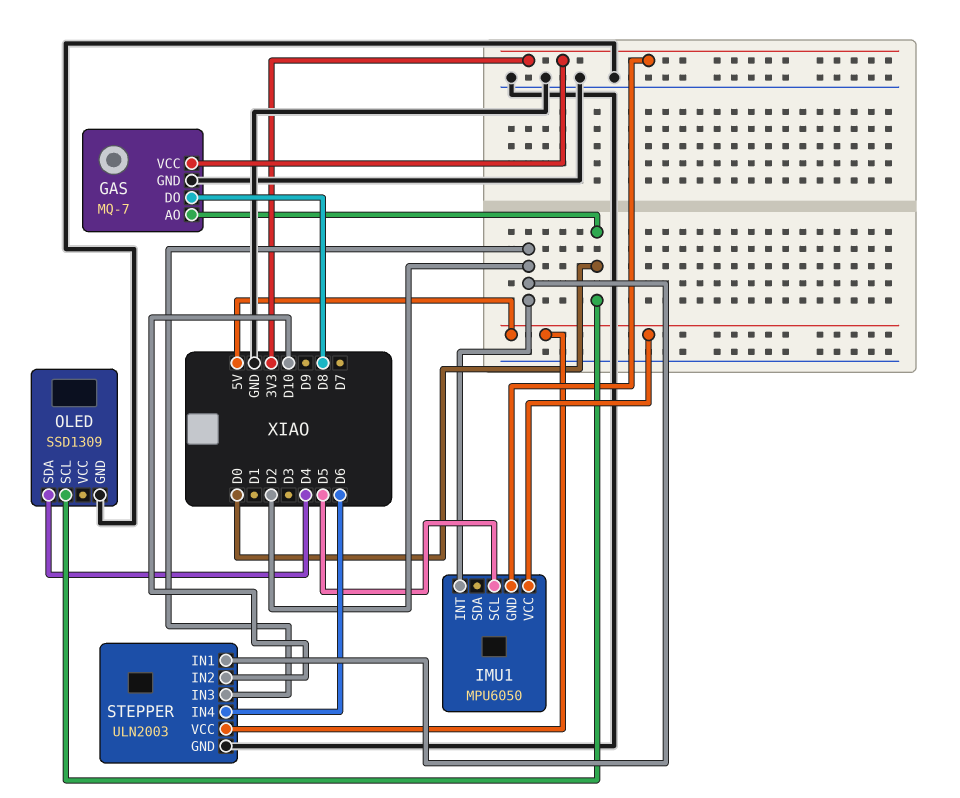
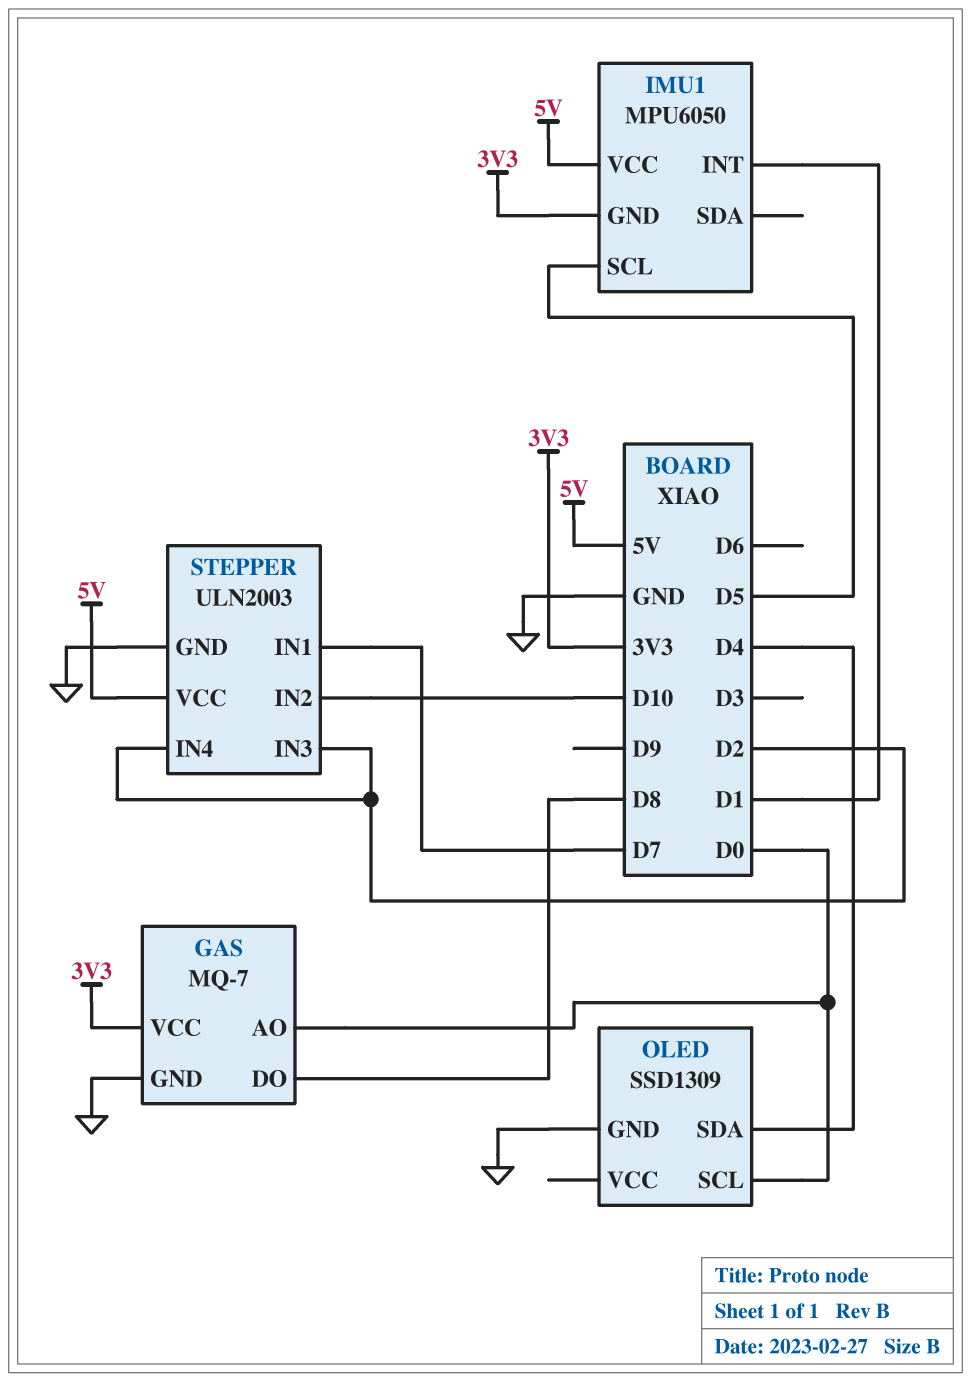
IMU1 pin INT: D2 -> D1
STEPPER pin IN1: D2 -> D7
STEPPER pin IN4: D6 -> D2

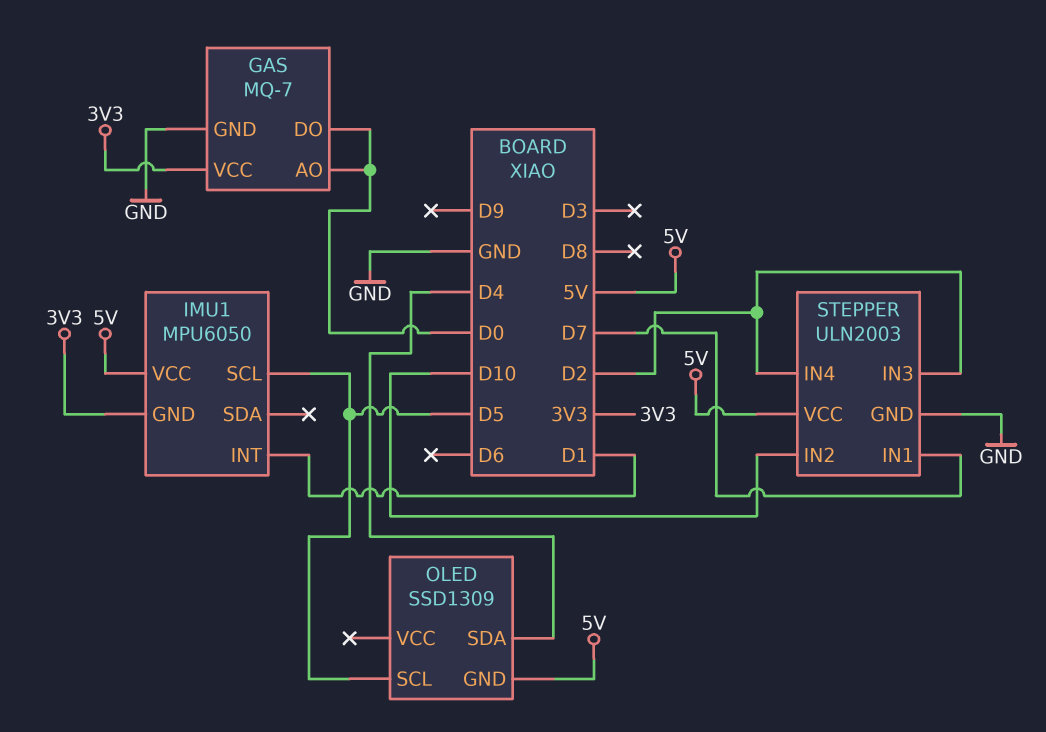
GAS pin DO: D8 -> D0
OLED pin GND: GND -> 5V
OLED pin SCL: D0 -> D5

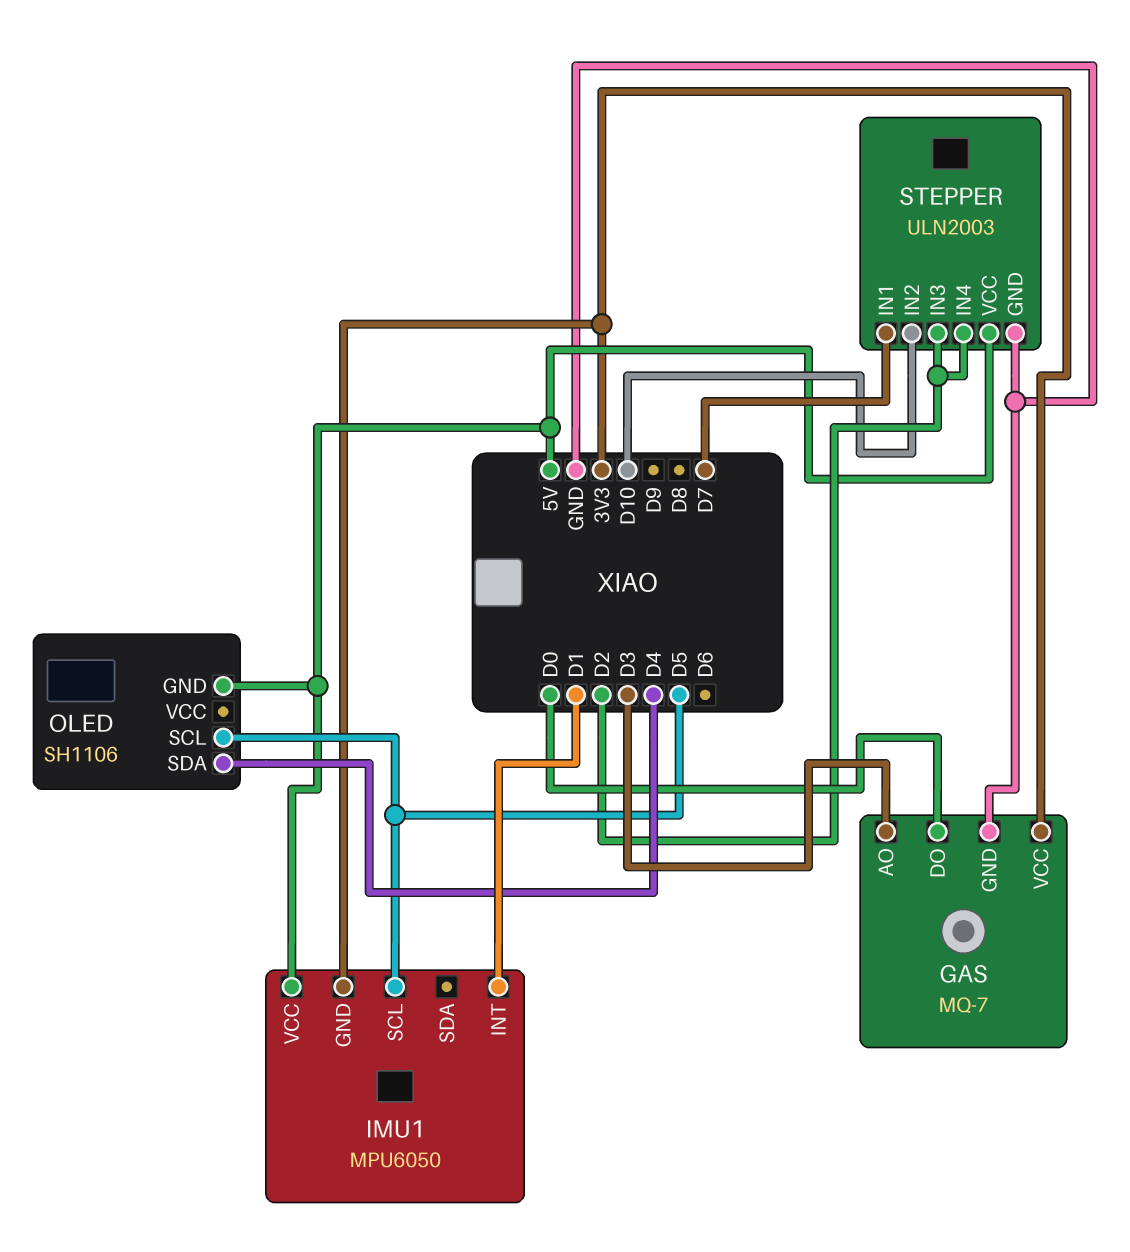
GAS pin AO: D0 -> D3
OLED: SSD1309 -> SH1106

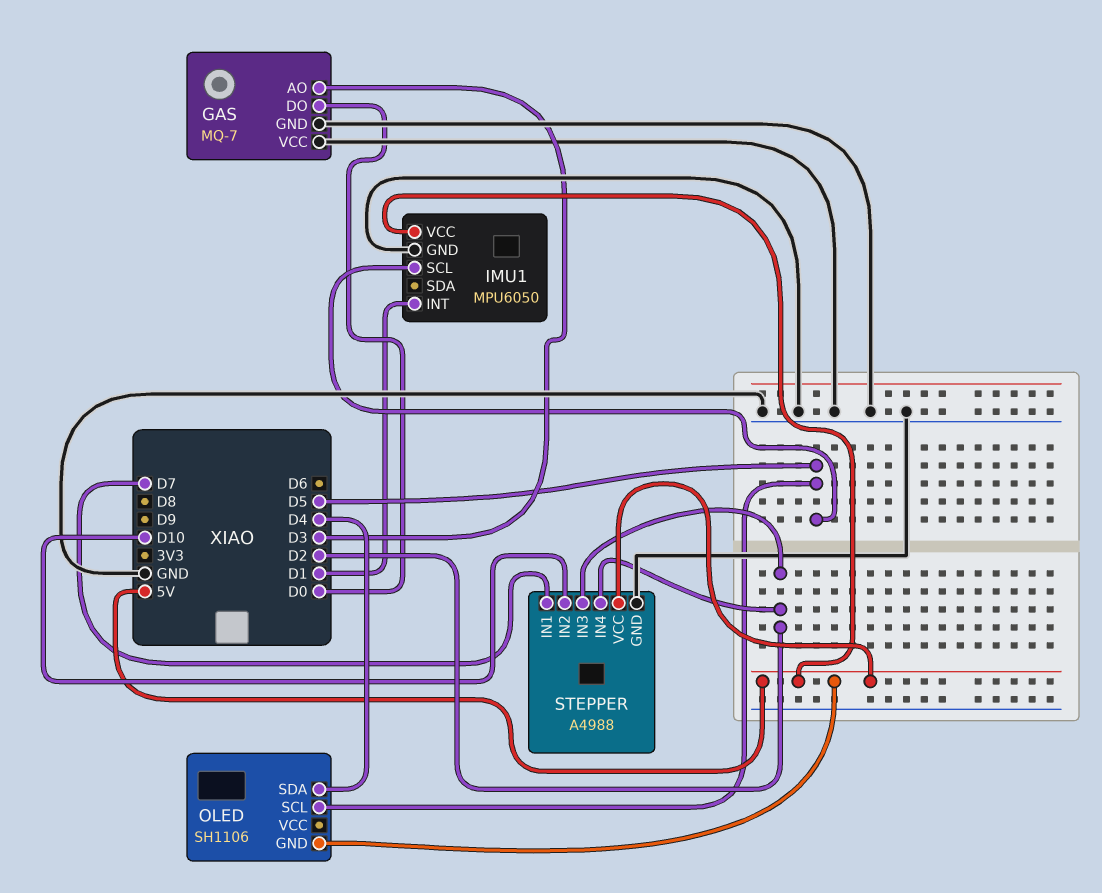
GAS pin VCC: 3V3 -> GND
IMU1 pin GND: 3V3 -> GND
STEPPER: ULN2003 -> A4988

